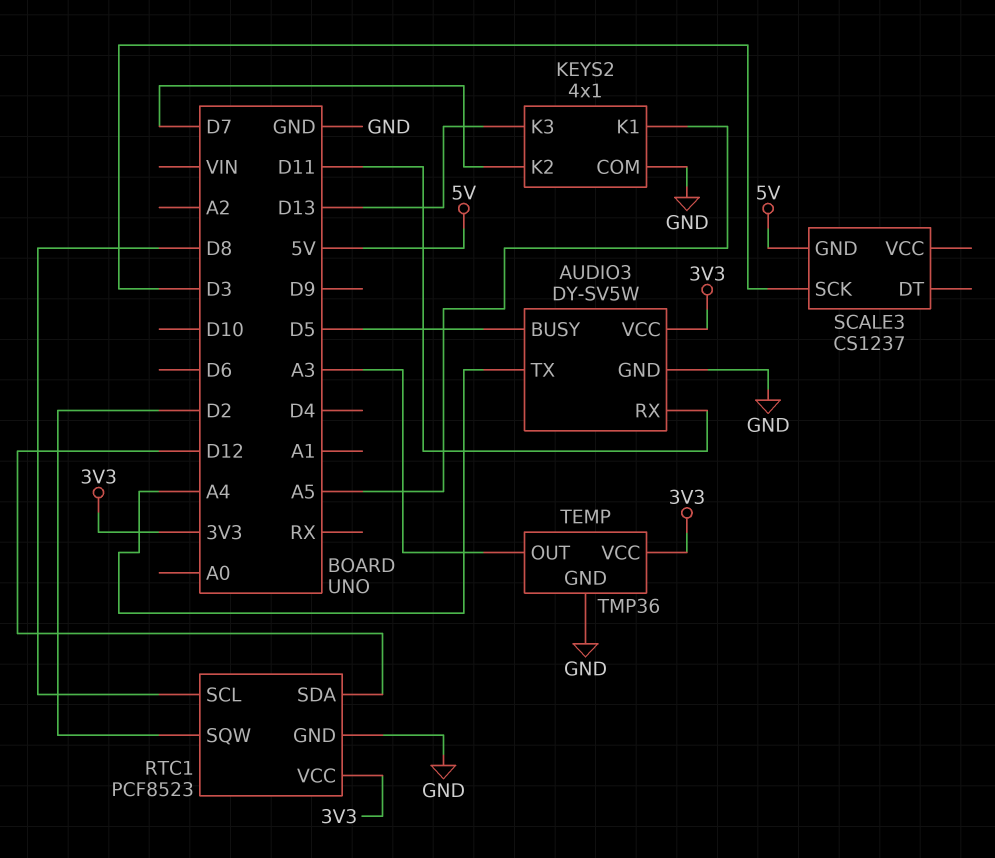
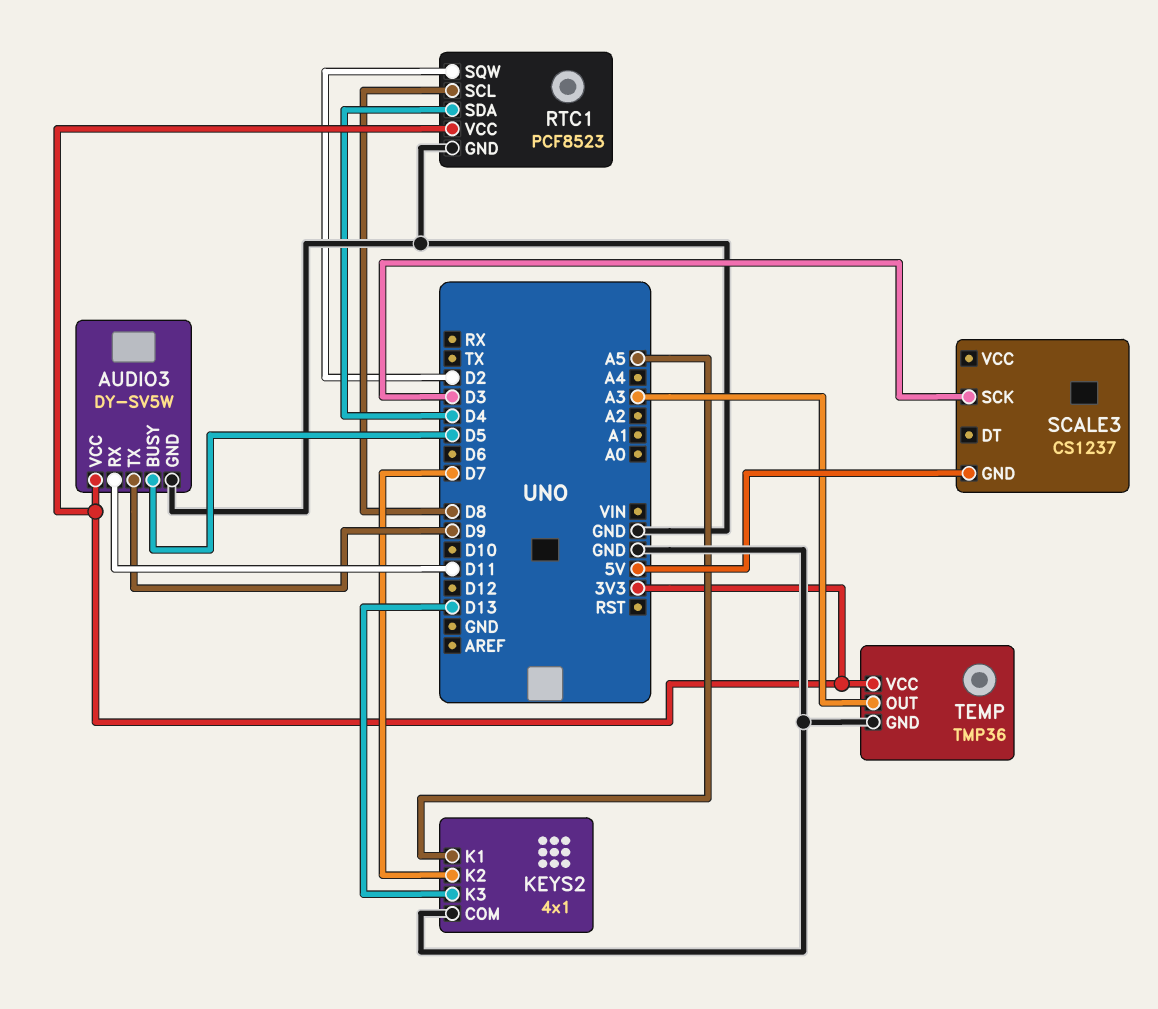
AUDIO3 pin TX: A4 -> D9
RTC1 pin SDA: D12 -> D4

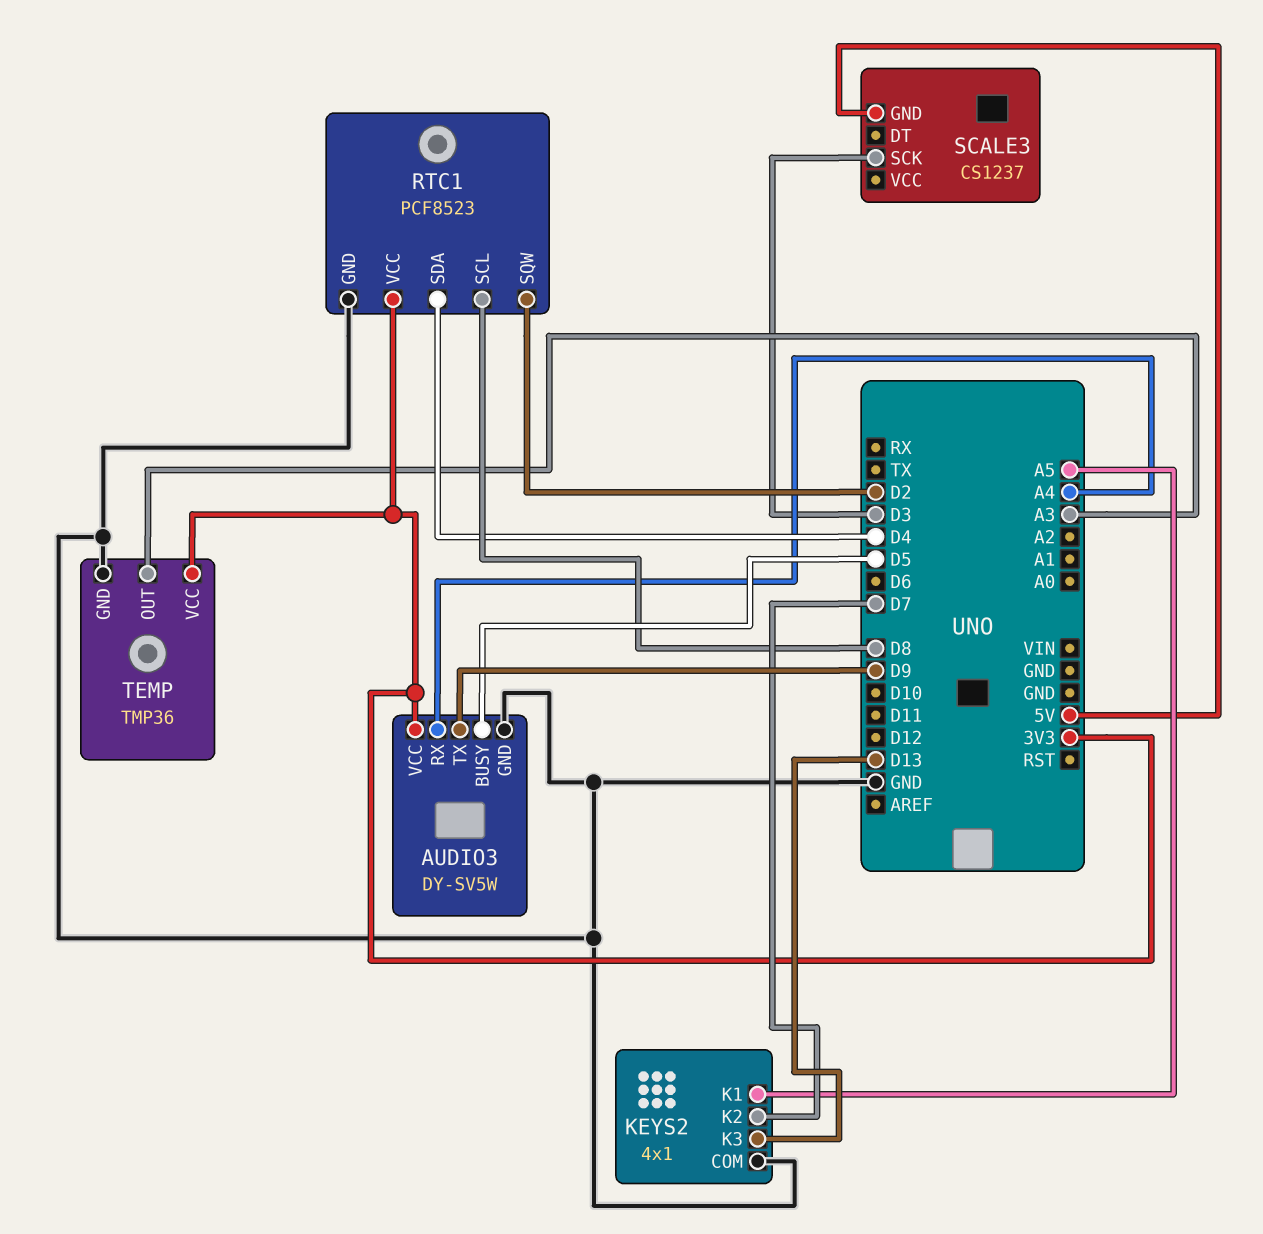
AUDIO3 pin RX: D11 -> A4

